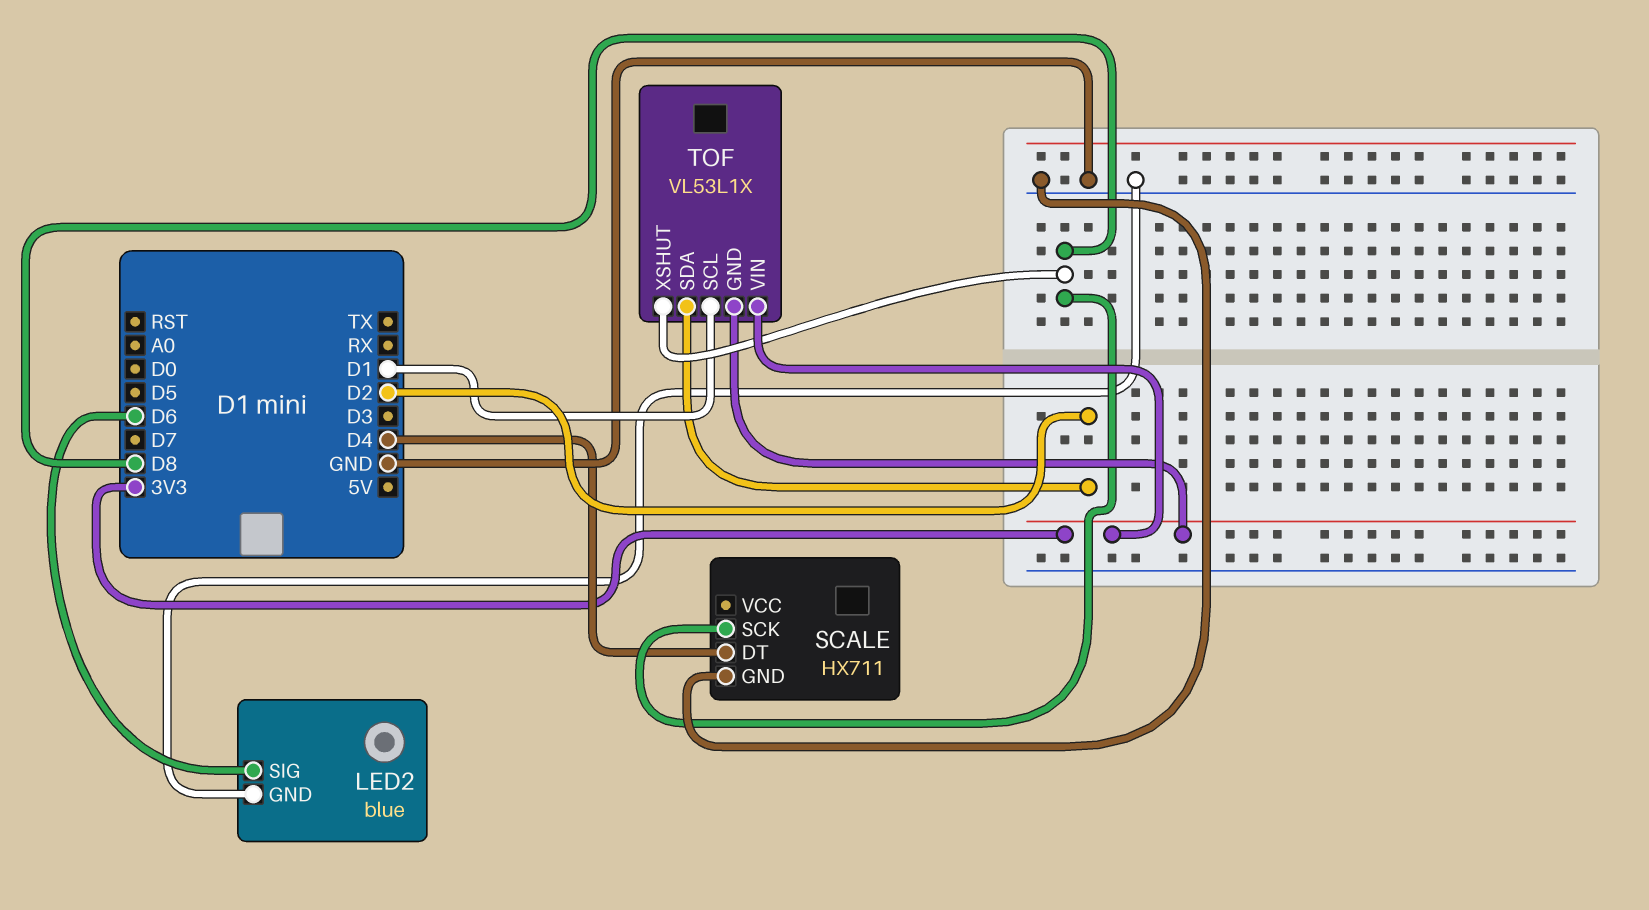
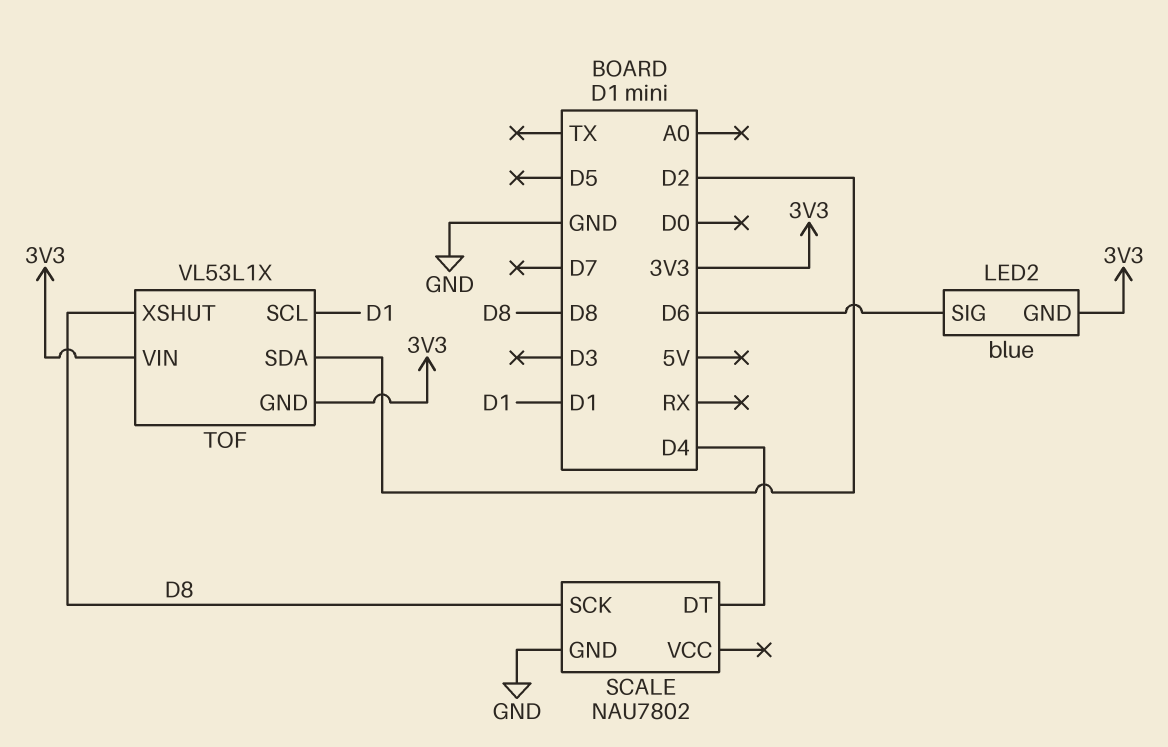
LED2 pin GND: GND -> 3V3
SCALE: HX711 -> NAU7802

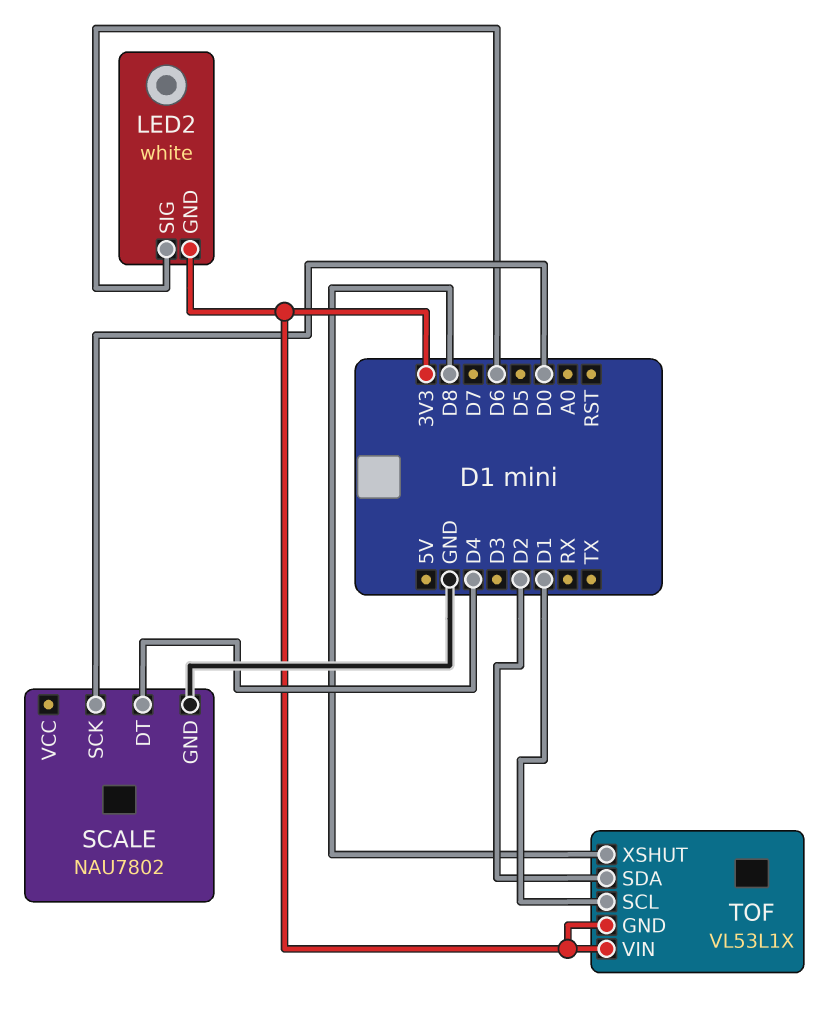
LED2: blue -> white
SCALE pin SCK: D8 -> D0

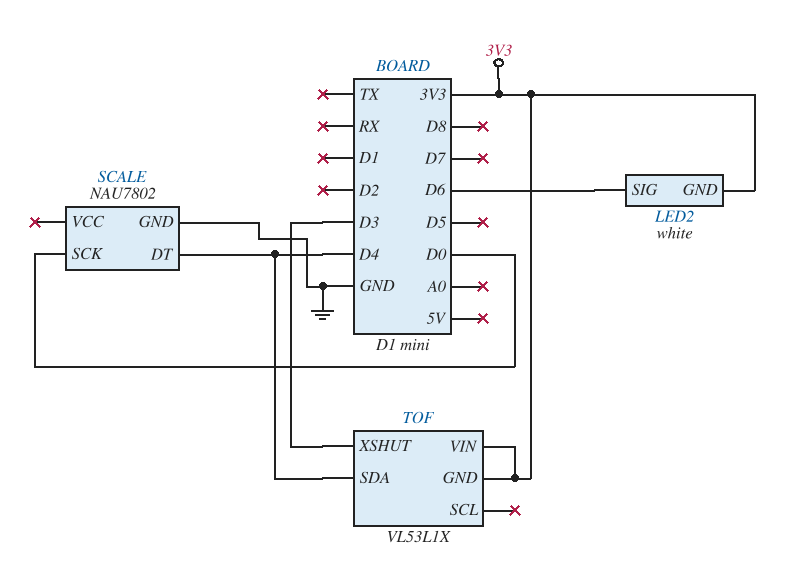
TOF pin SCL: D1 -> none
TOF pin SDA: D2 -> D4
TOF pin XSHUT: D8 -> D3

